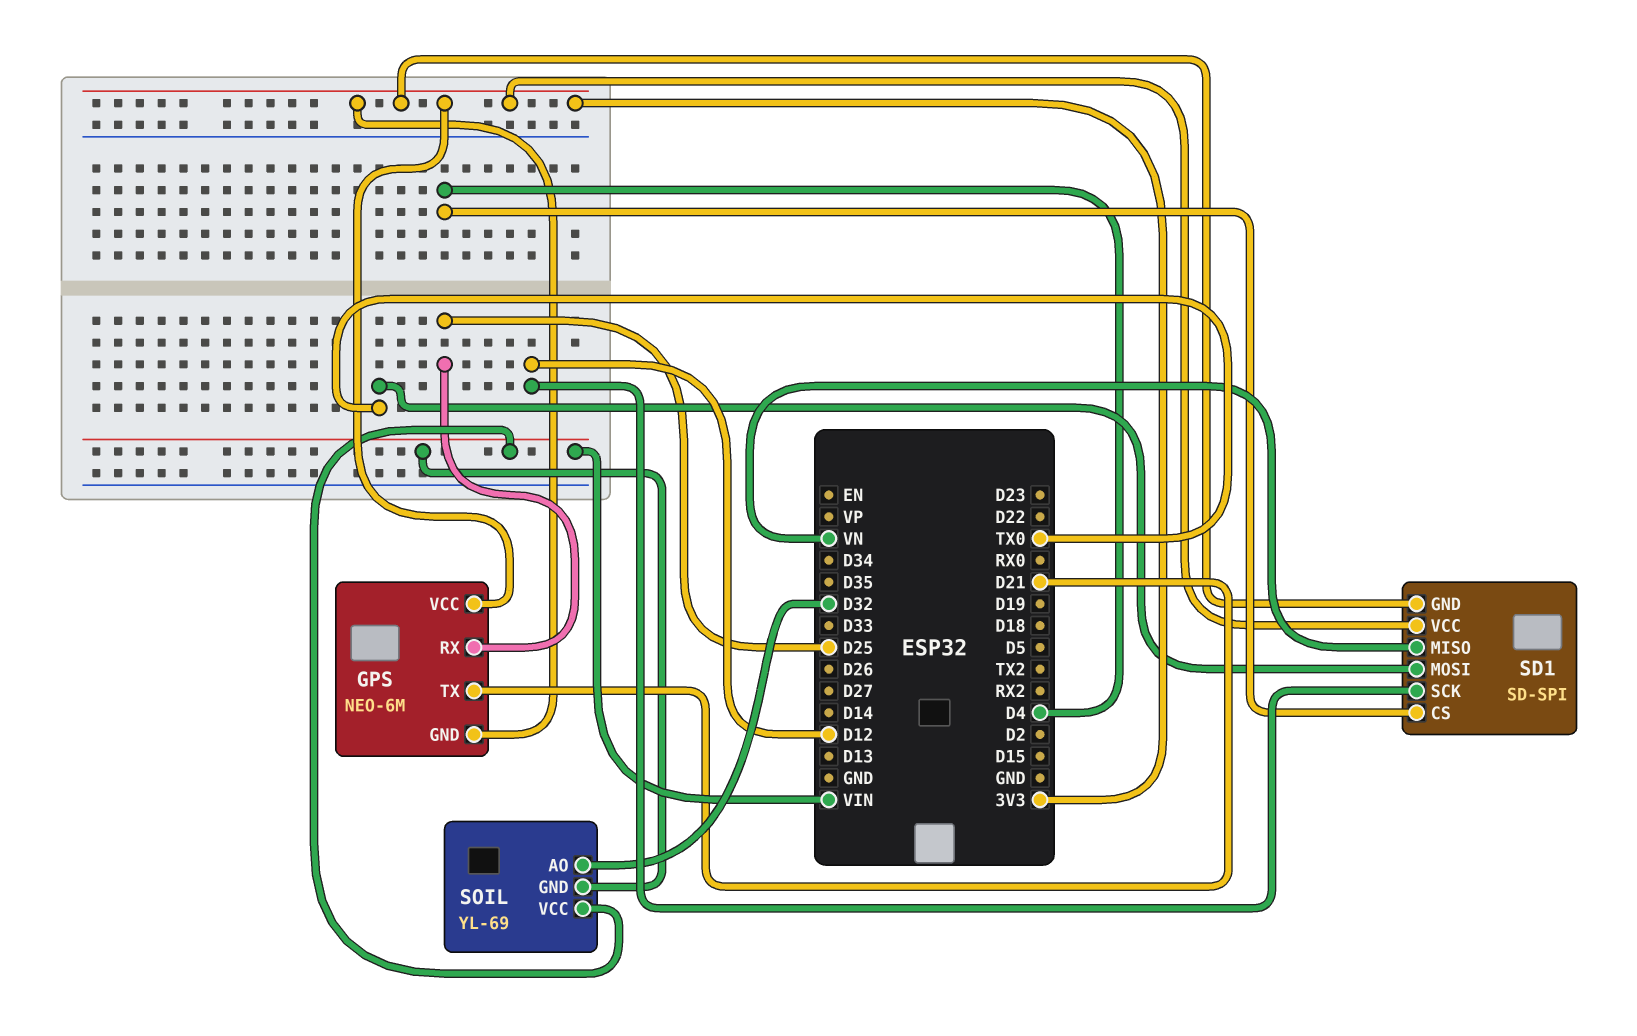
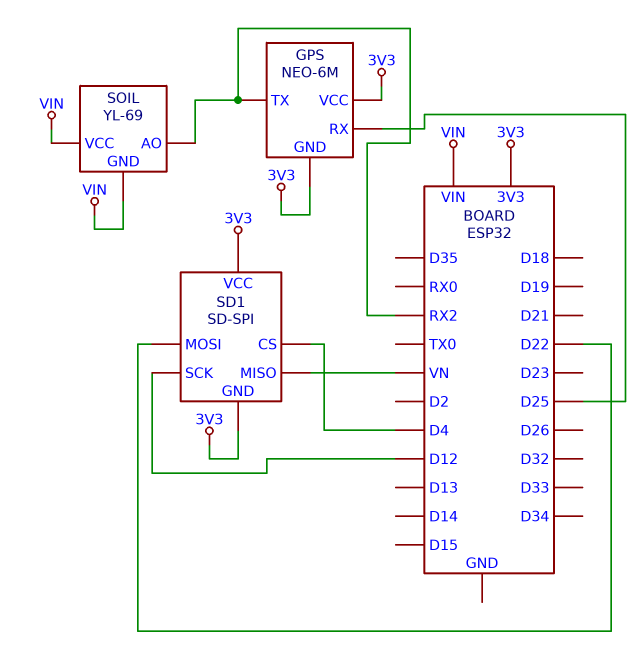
GPS pin TX: D21 -> RX2
SD1 pin MOSI: TX0 -> D22
SOIL pin AO: D32 -> RX2

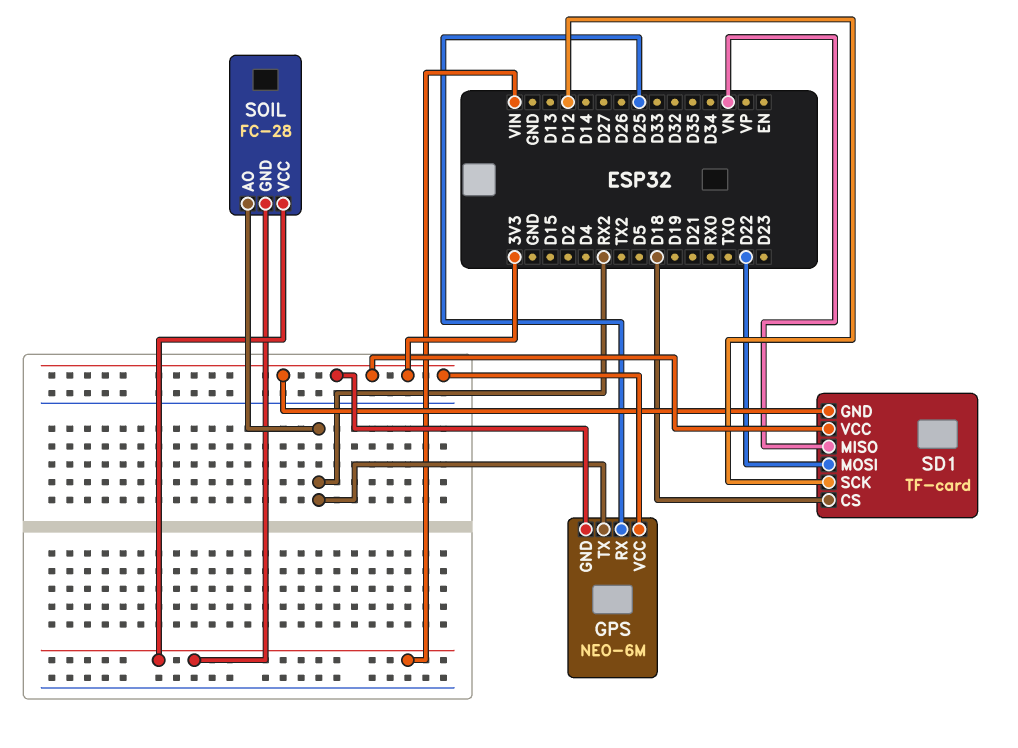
SD1: SD-SPI -> TF-card
SD1 pin CS: D4 -> D18
SOIL: YL-69 -> FC-28

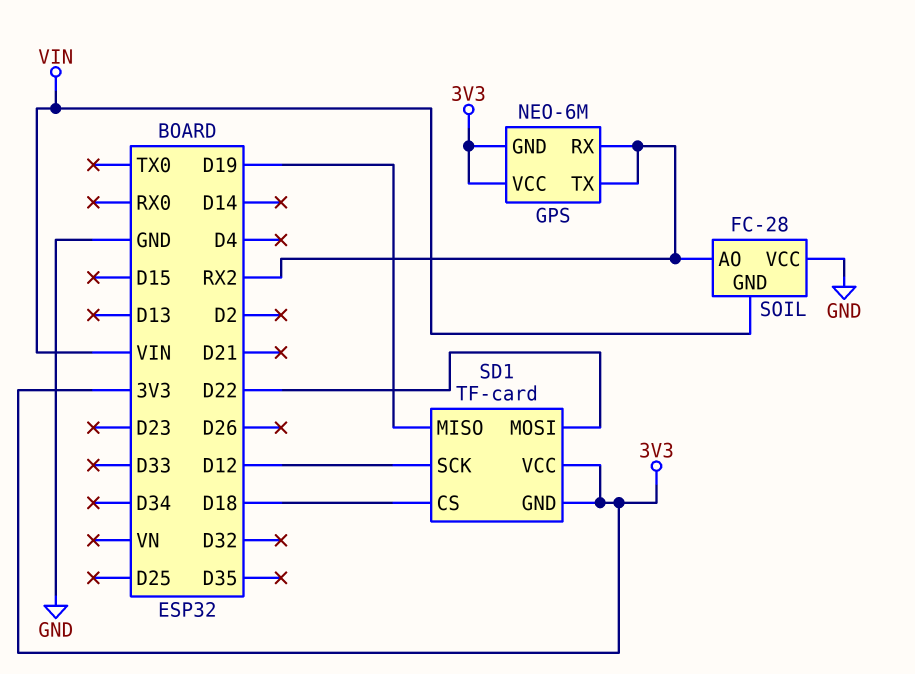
GPS pin RX: D25 -> RX2
SD1 pin MISO: VN -> D19
SOIL pin VCC: VIN -> GND

